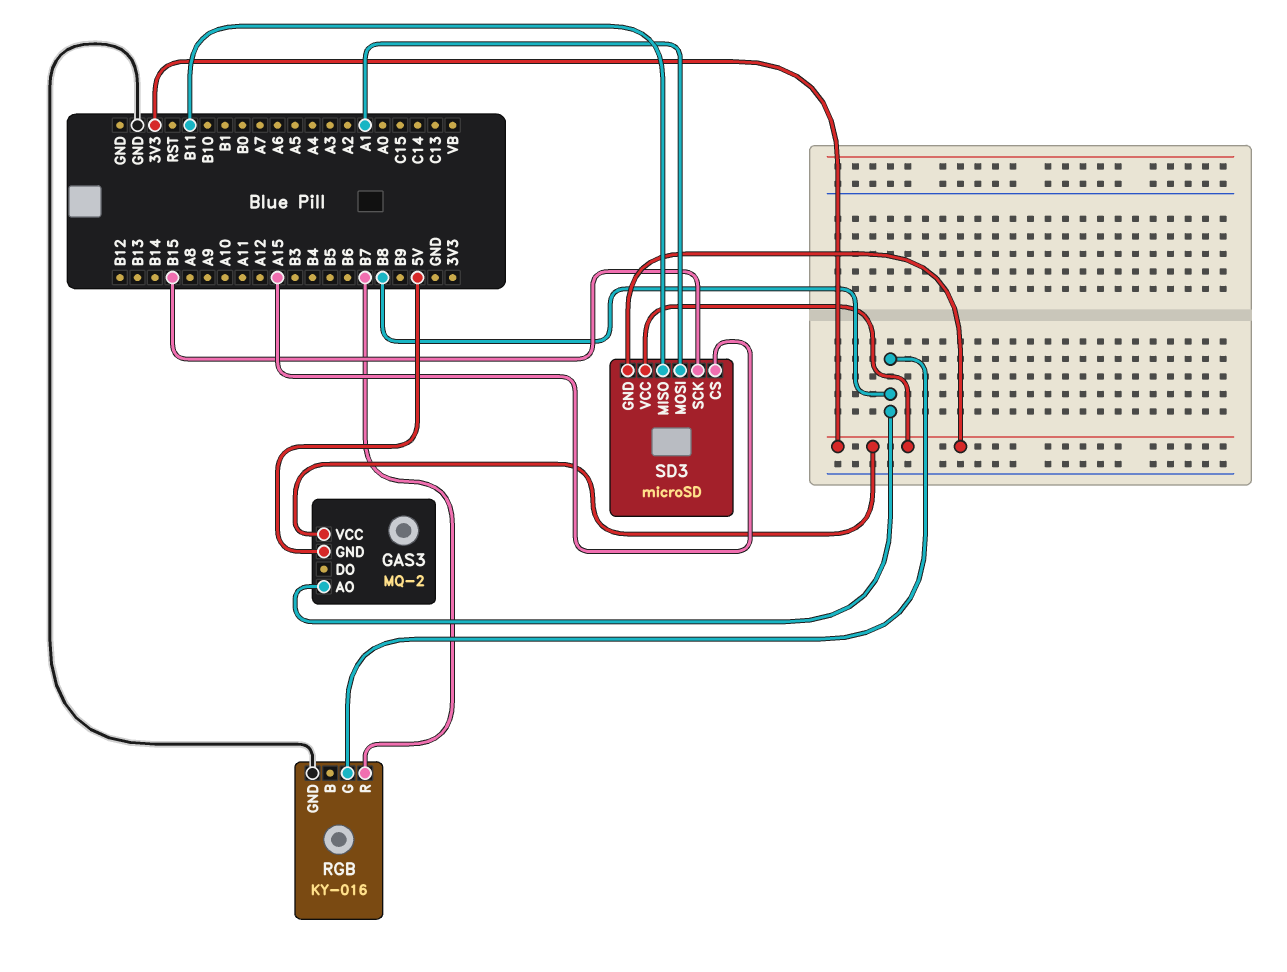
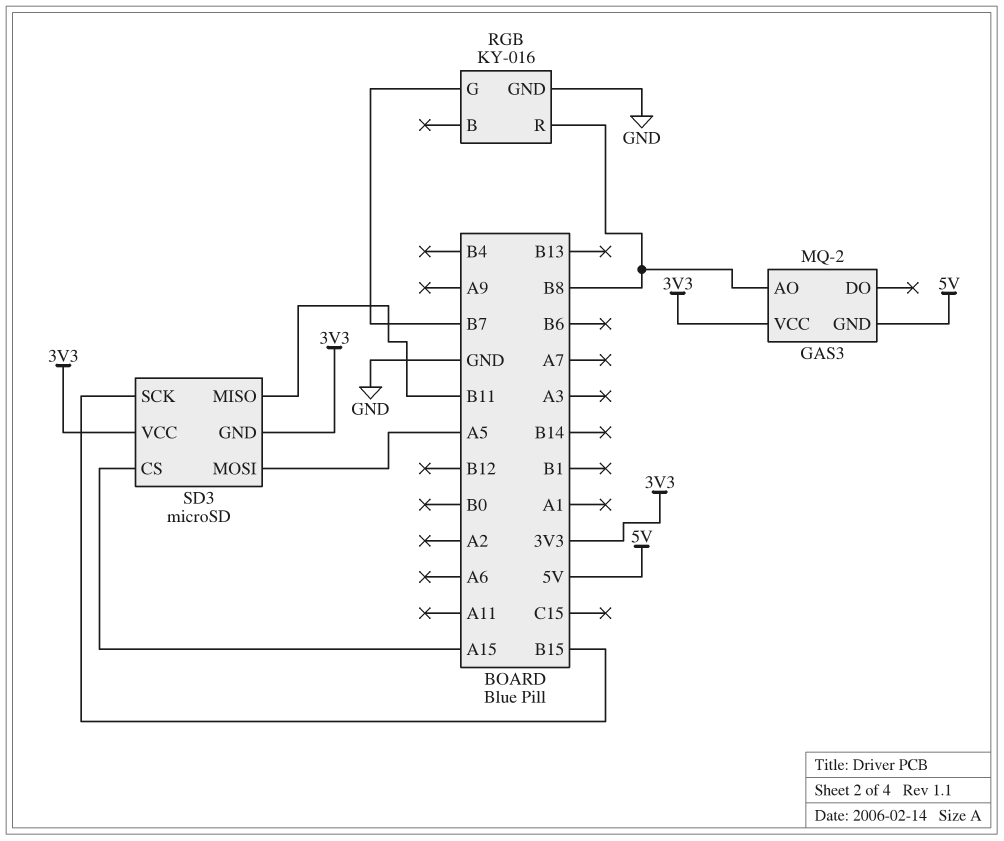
RGB pin G: B8 -> B7
RGB pin R: B7 -> B8
SD3 pin MOSI: A1 -> A5

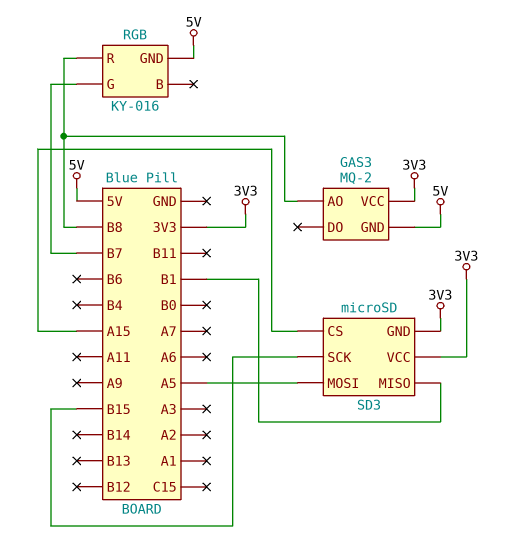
RGB pin GND: GND -> 5V
SD3 pin MISO: B11 -> B1

